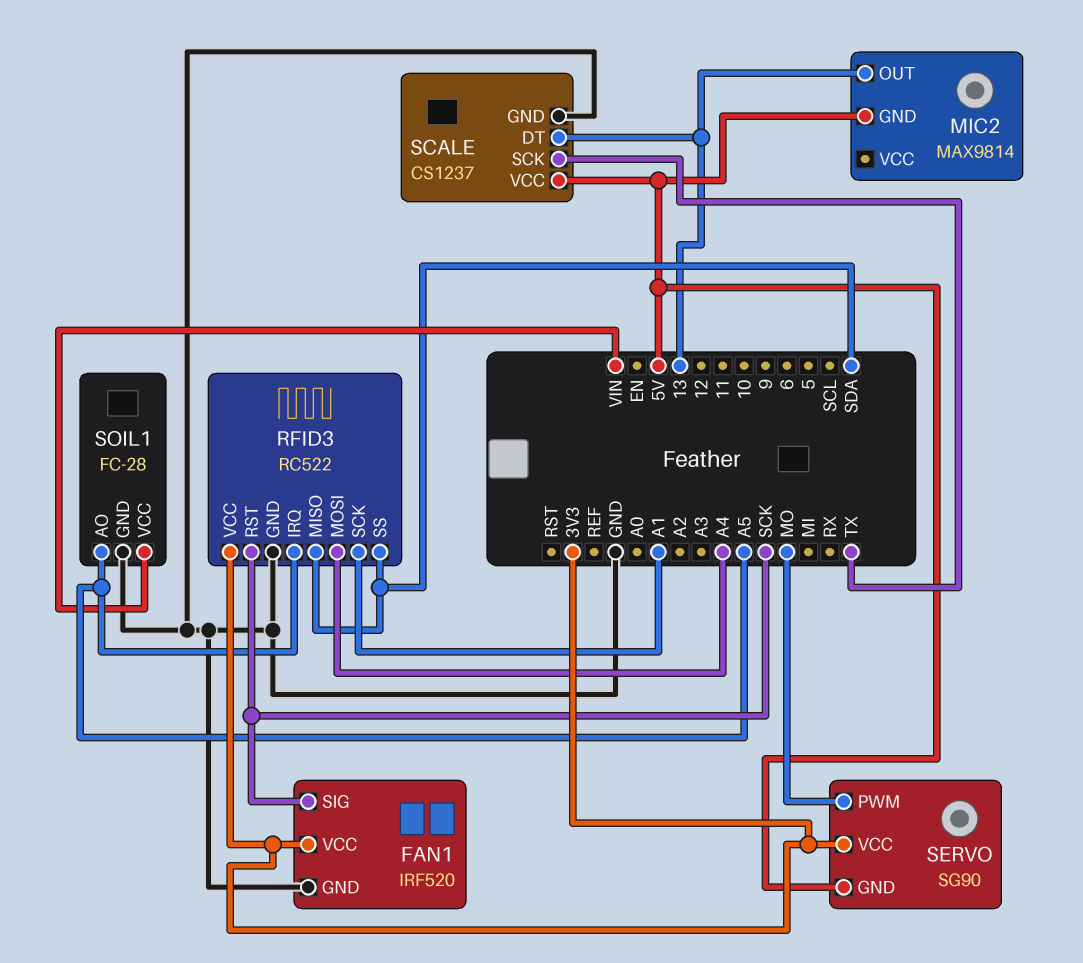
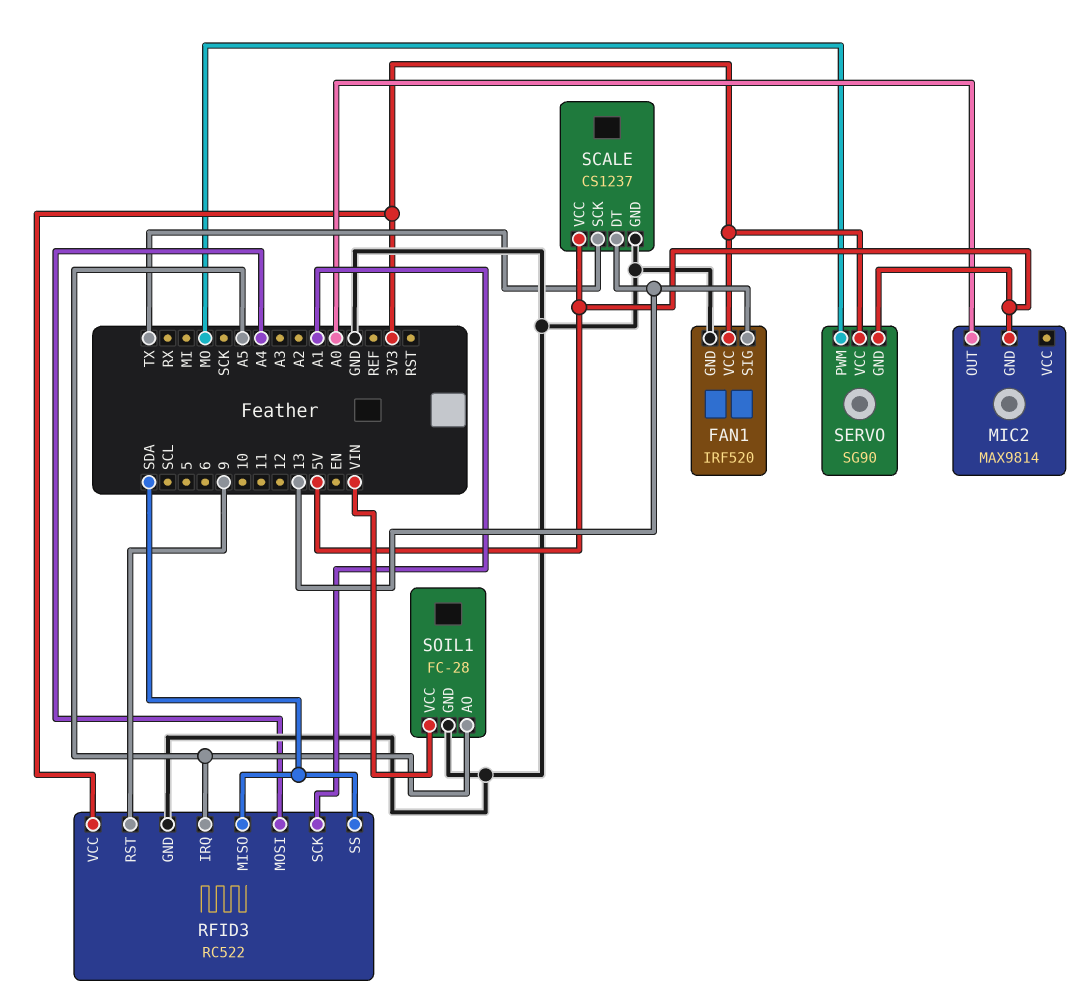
FAN1 pin SIG: SCK -> 13
MIC2 pin OUT: 13 -> A0
RFID3 pin RST: SCK -> 9

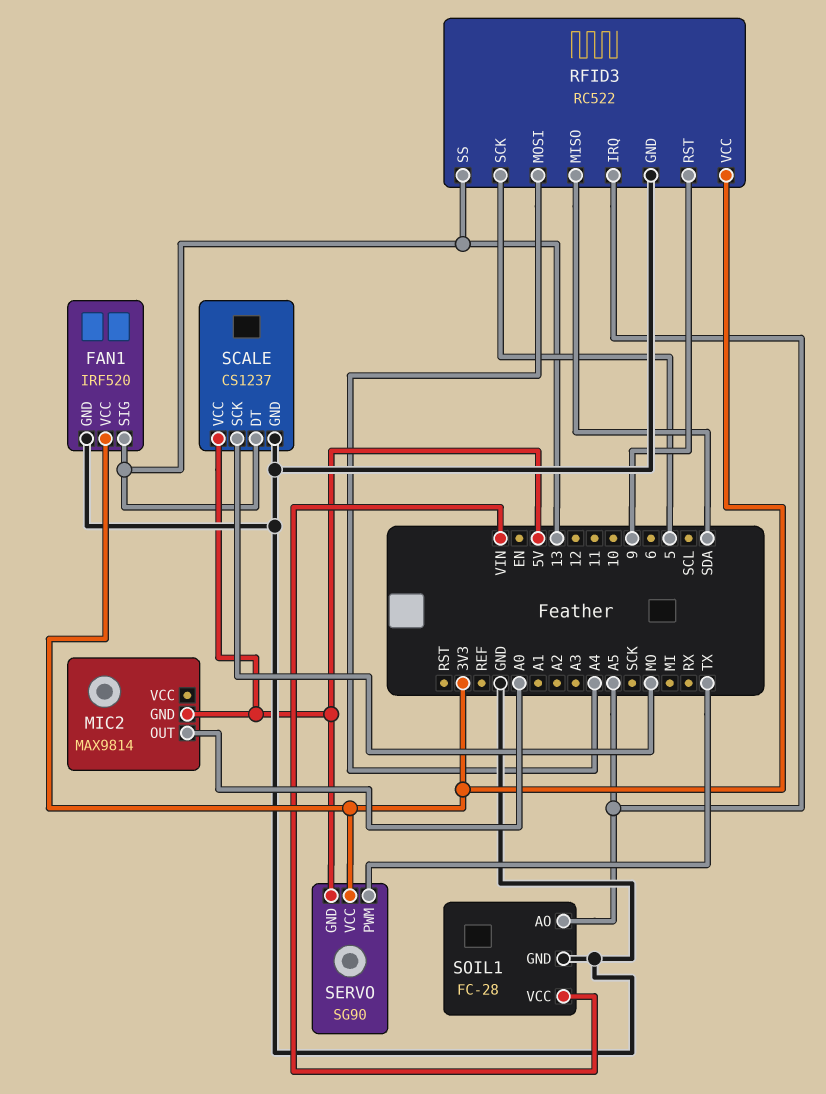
RFID3 pin SCK: A1 -> 5
RFID3 pin SS: SDA -> 13
SCALE pin SCK: TX -> MO
SERVO pin PWM: MO -> TX

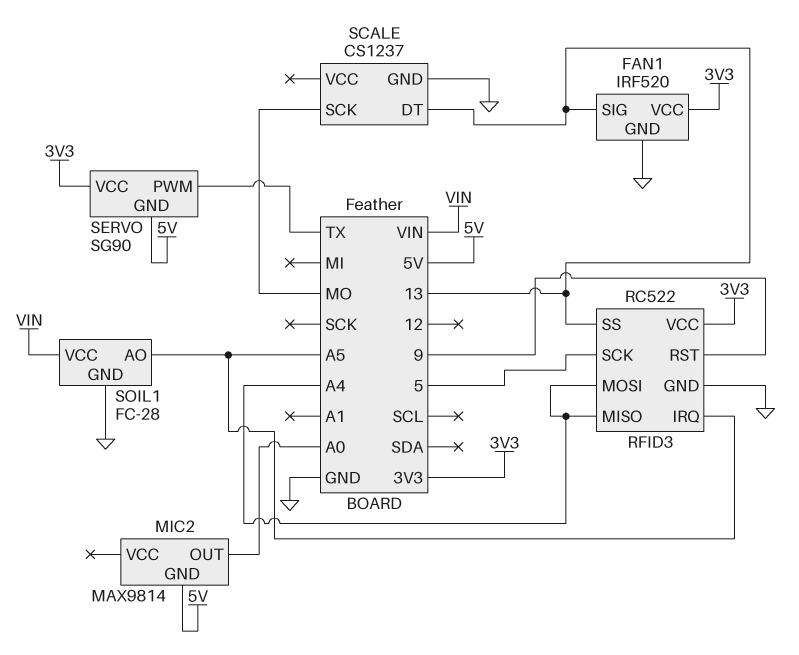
RFID3 pin MISO: SDA -> A4
SCALE pin VCC: 5V -> none

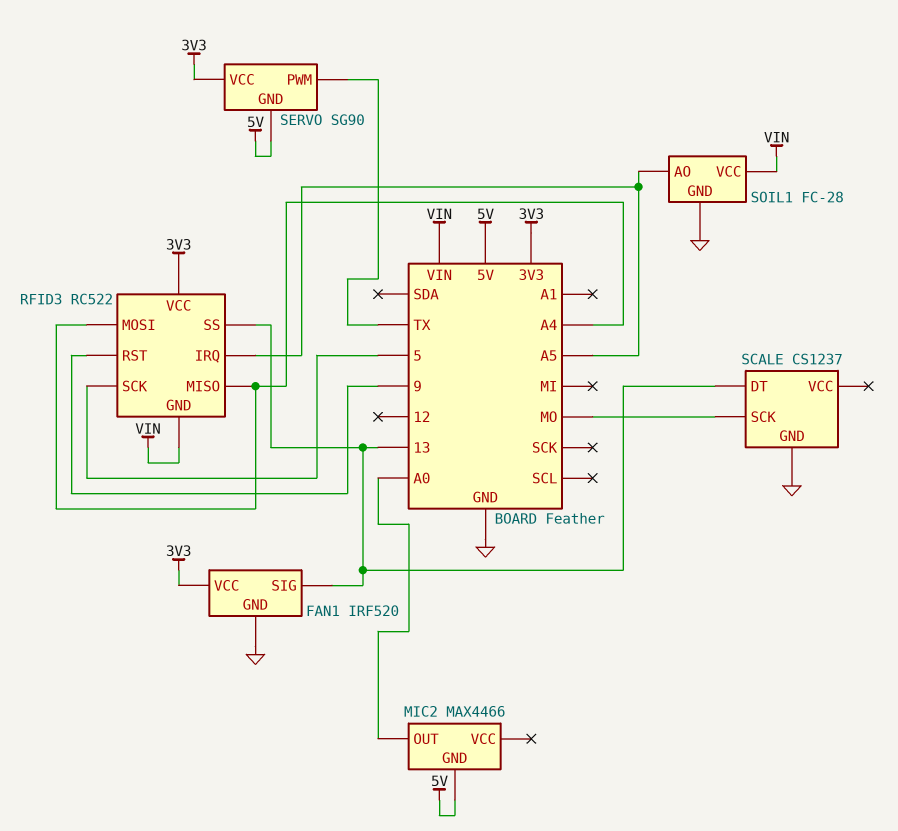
MIC2: MAX9814 -> MAX4466
RFID3 pin GND: GND -> VIN

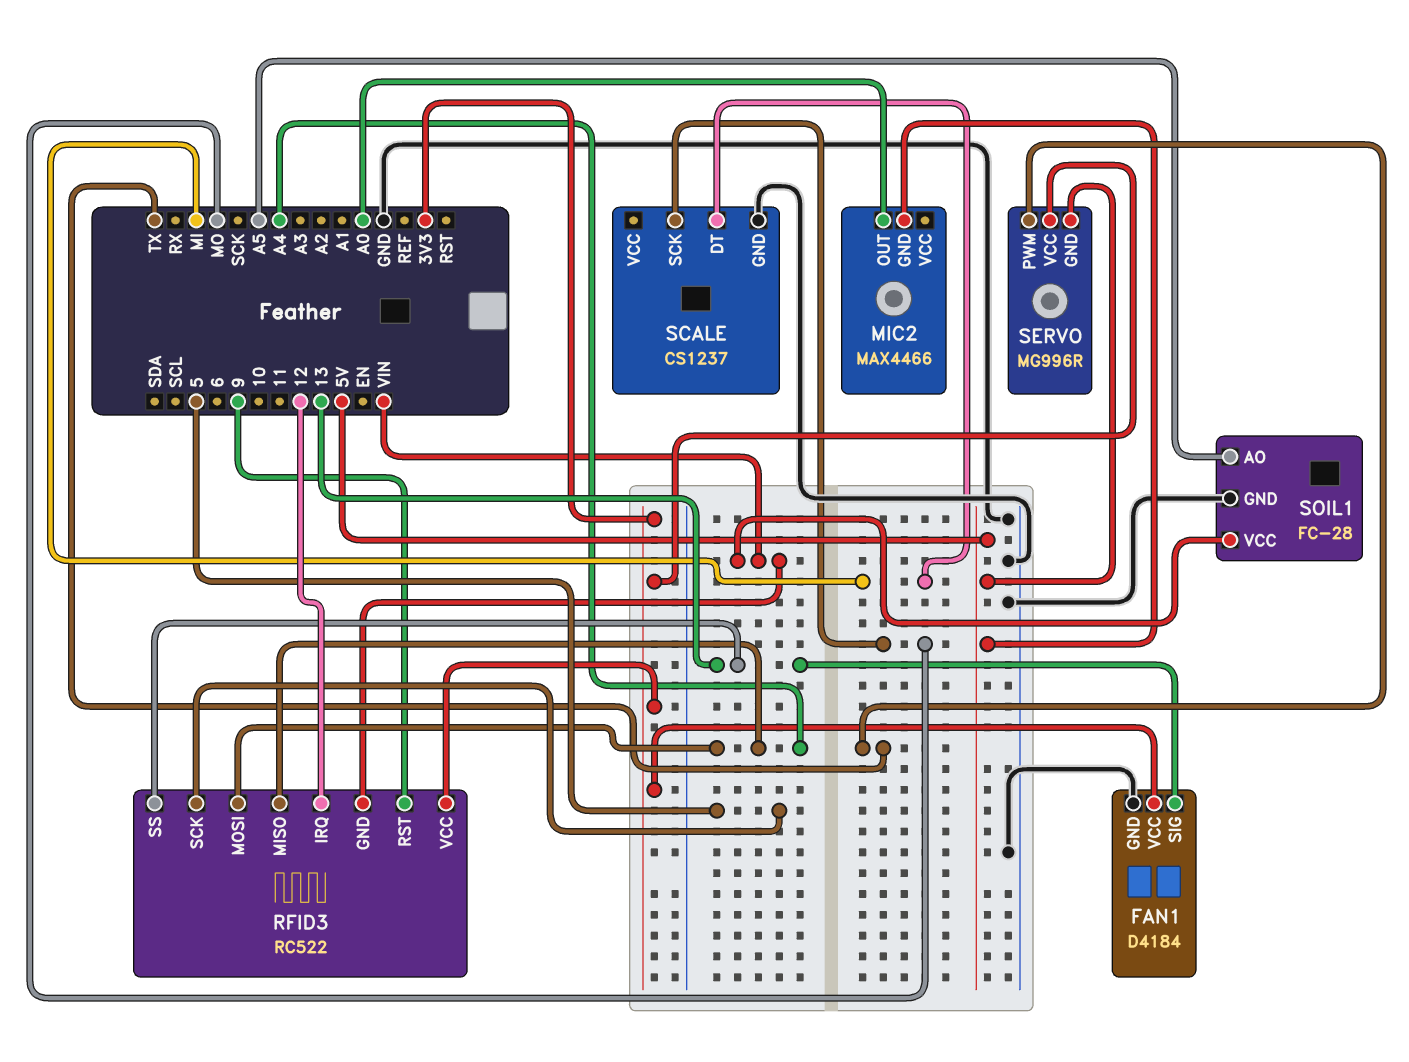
FAN1: IRF520 -> D4184
RFID3 pin IRQ: A5 -> 12
SCALE pin DT: 13 -> MI
SERVO: SG90 -> MG996R

